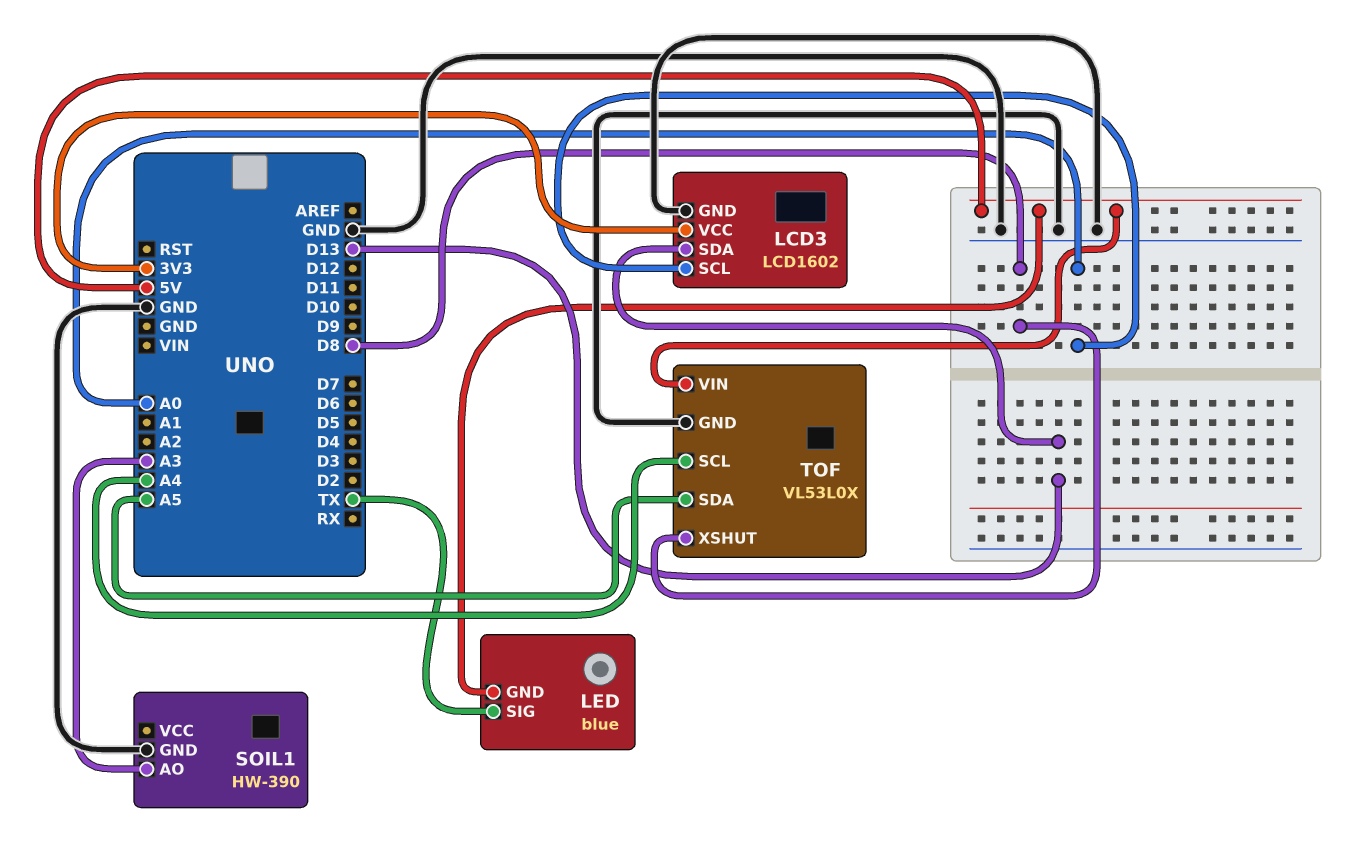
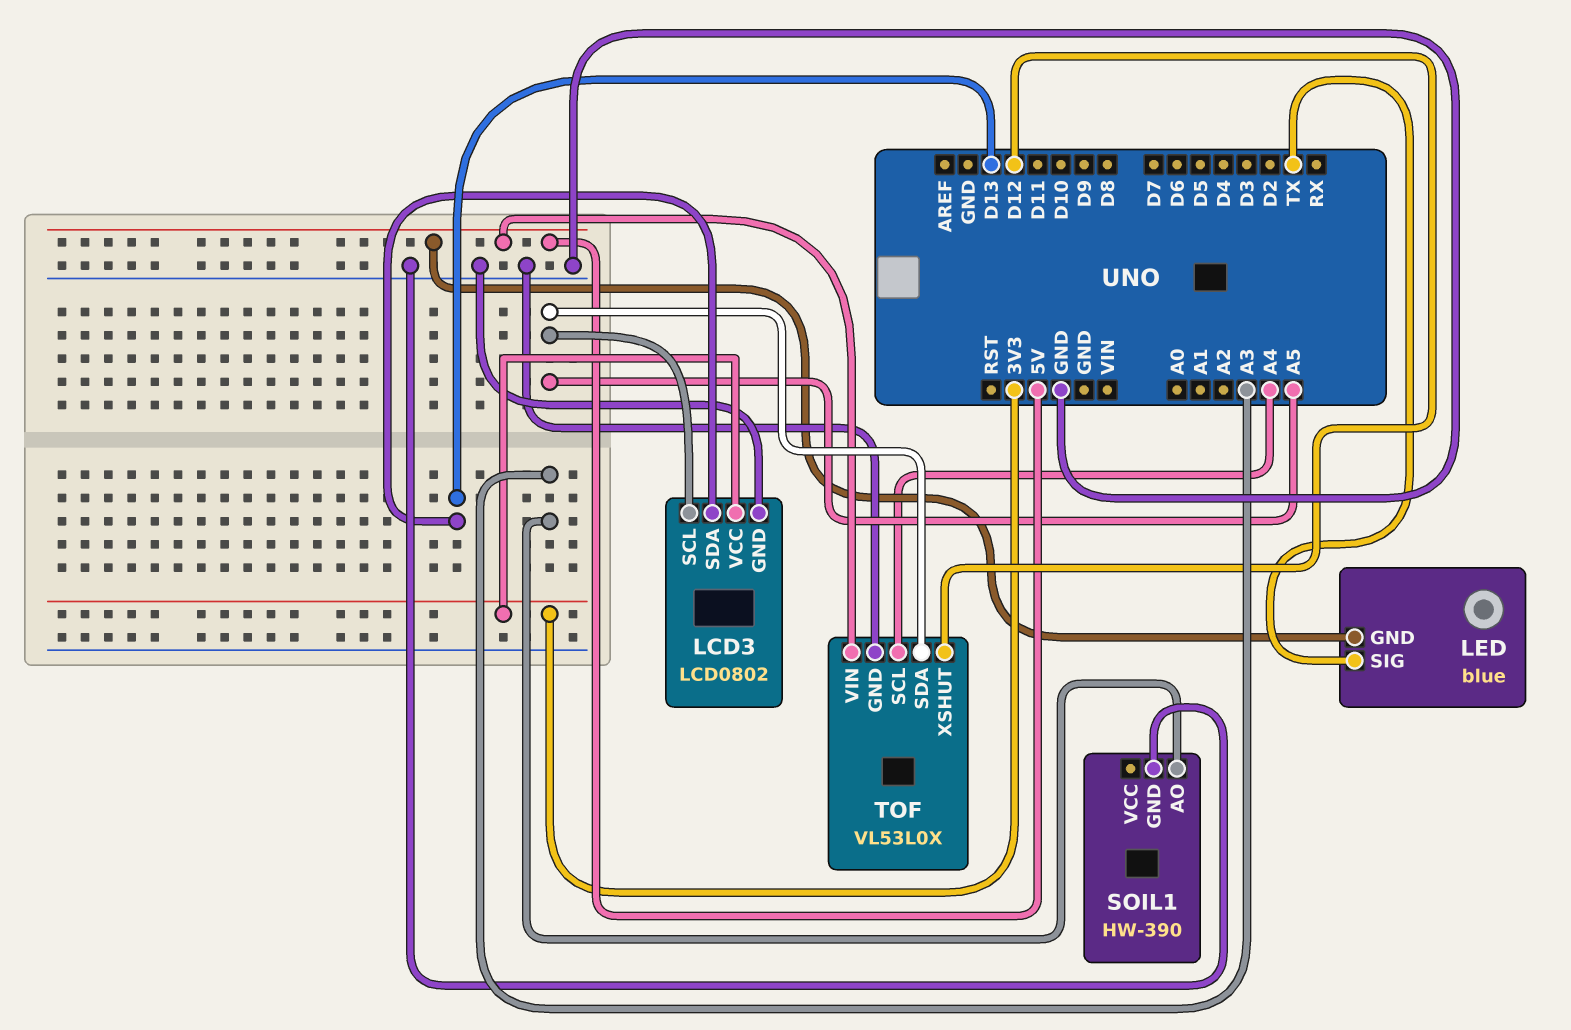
LCD3: LCD1602 -> LCD0802
LCD3 pin SCL: A0 -> A5
TOF pin XSHUT: D8 -> D12

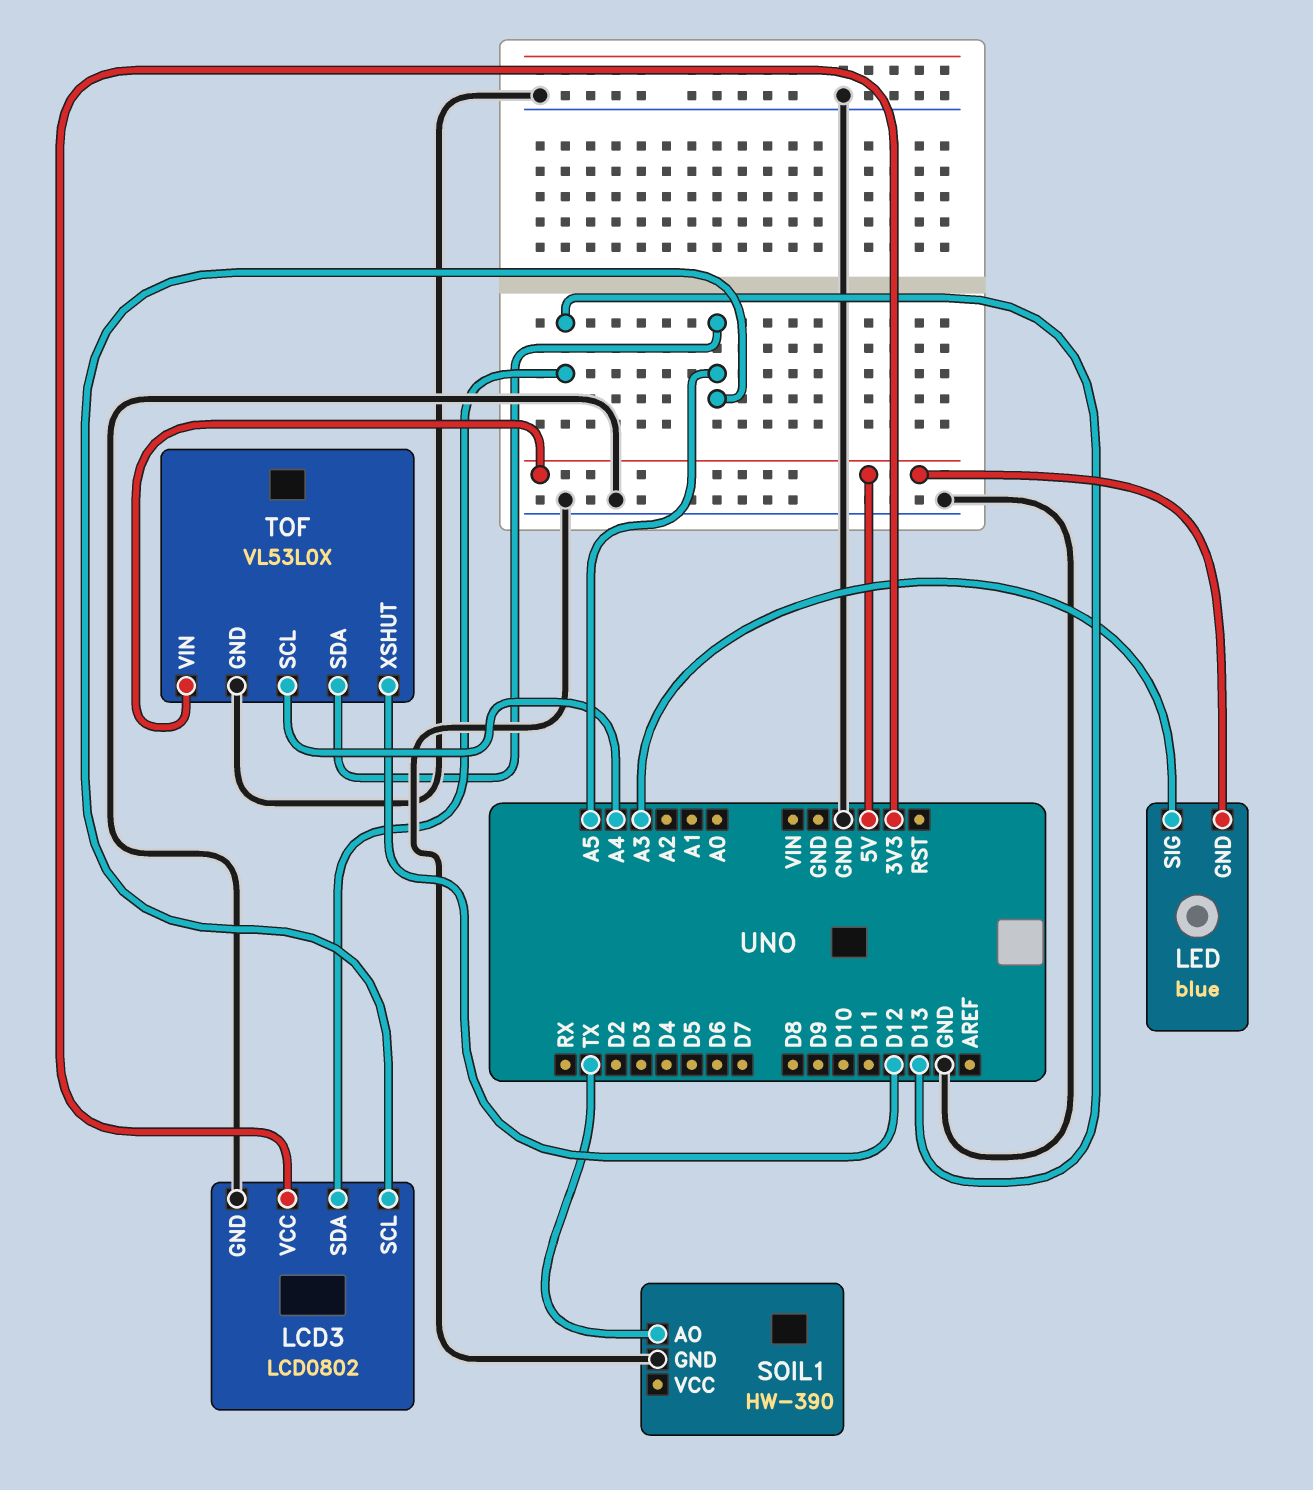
LED pin SIG: TX -> A3
SOIL1 pin AO: A3 -> TX

